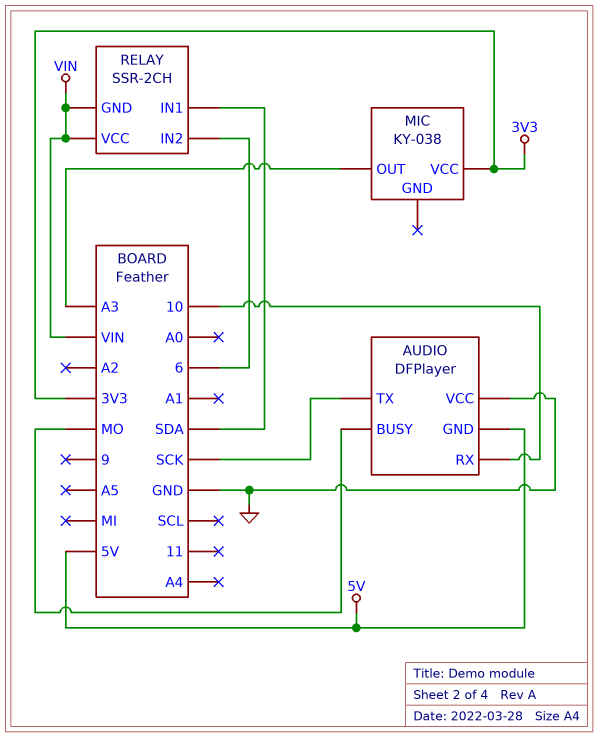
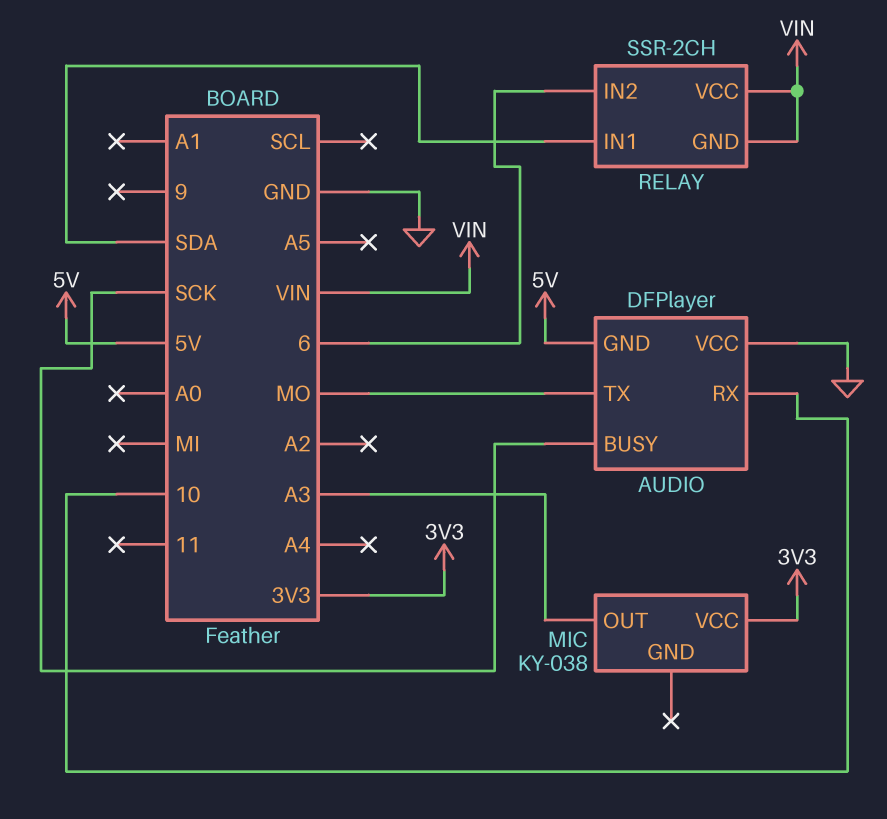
AUDIO pin BUSY: MO -> SCK
AUDIO pin TX: SCK -> MO

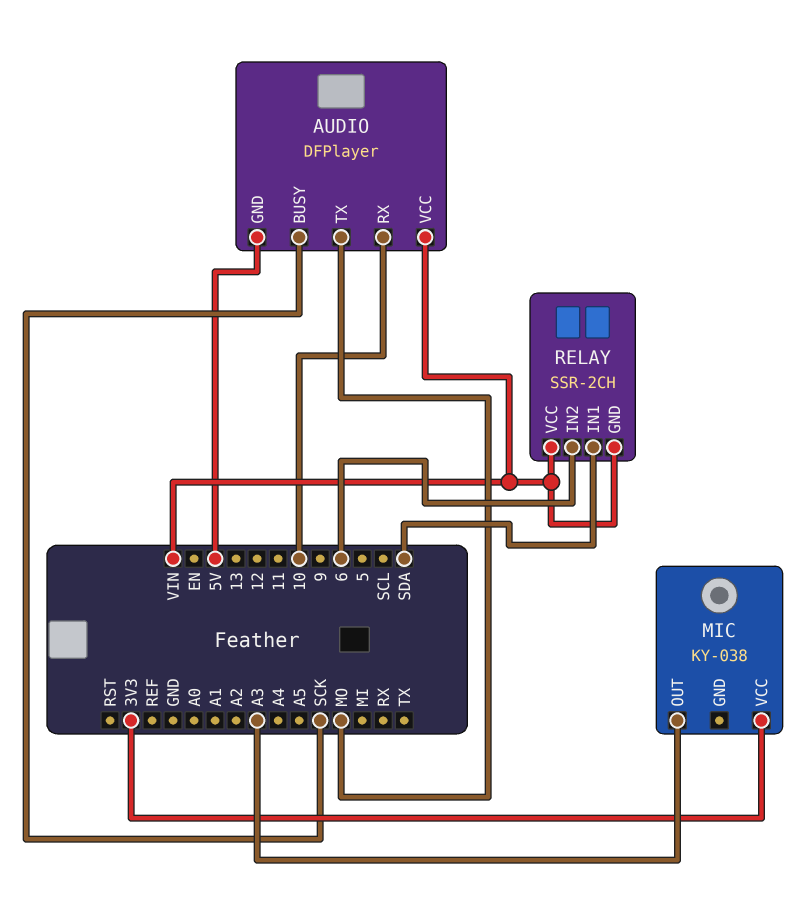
AUDIO pin VCC: GND -> VIN

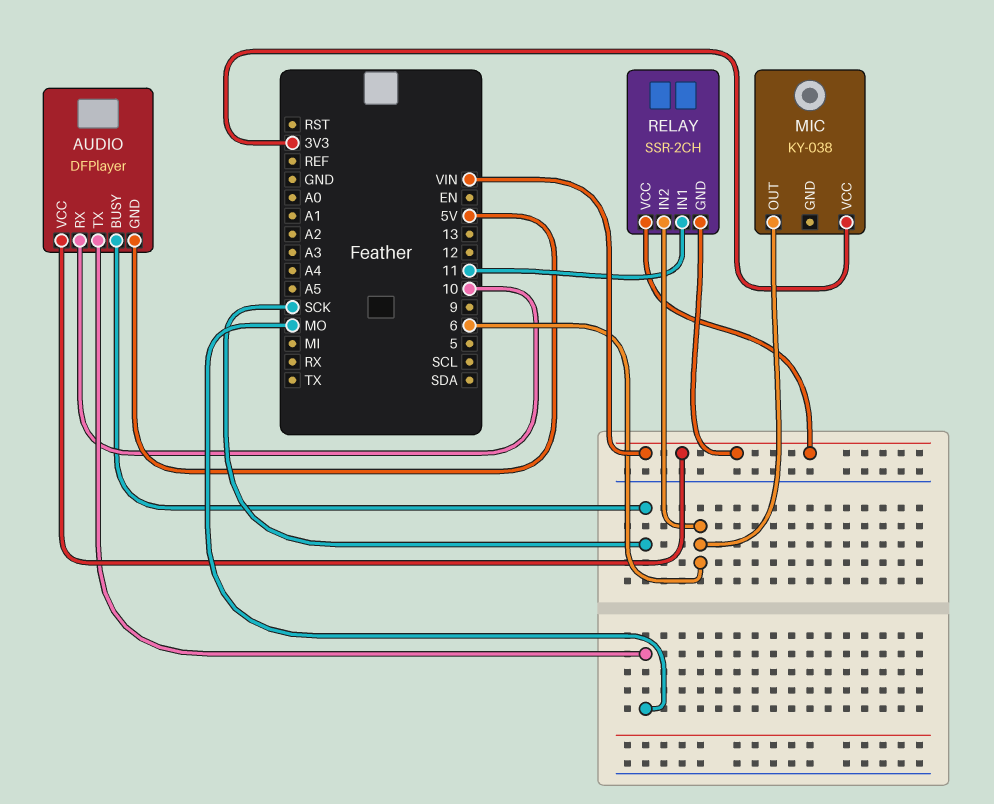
MIC pin OUT: A3 -> 6
RELAY pin IN1: SDA -> 11

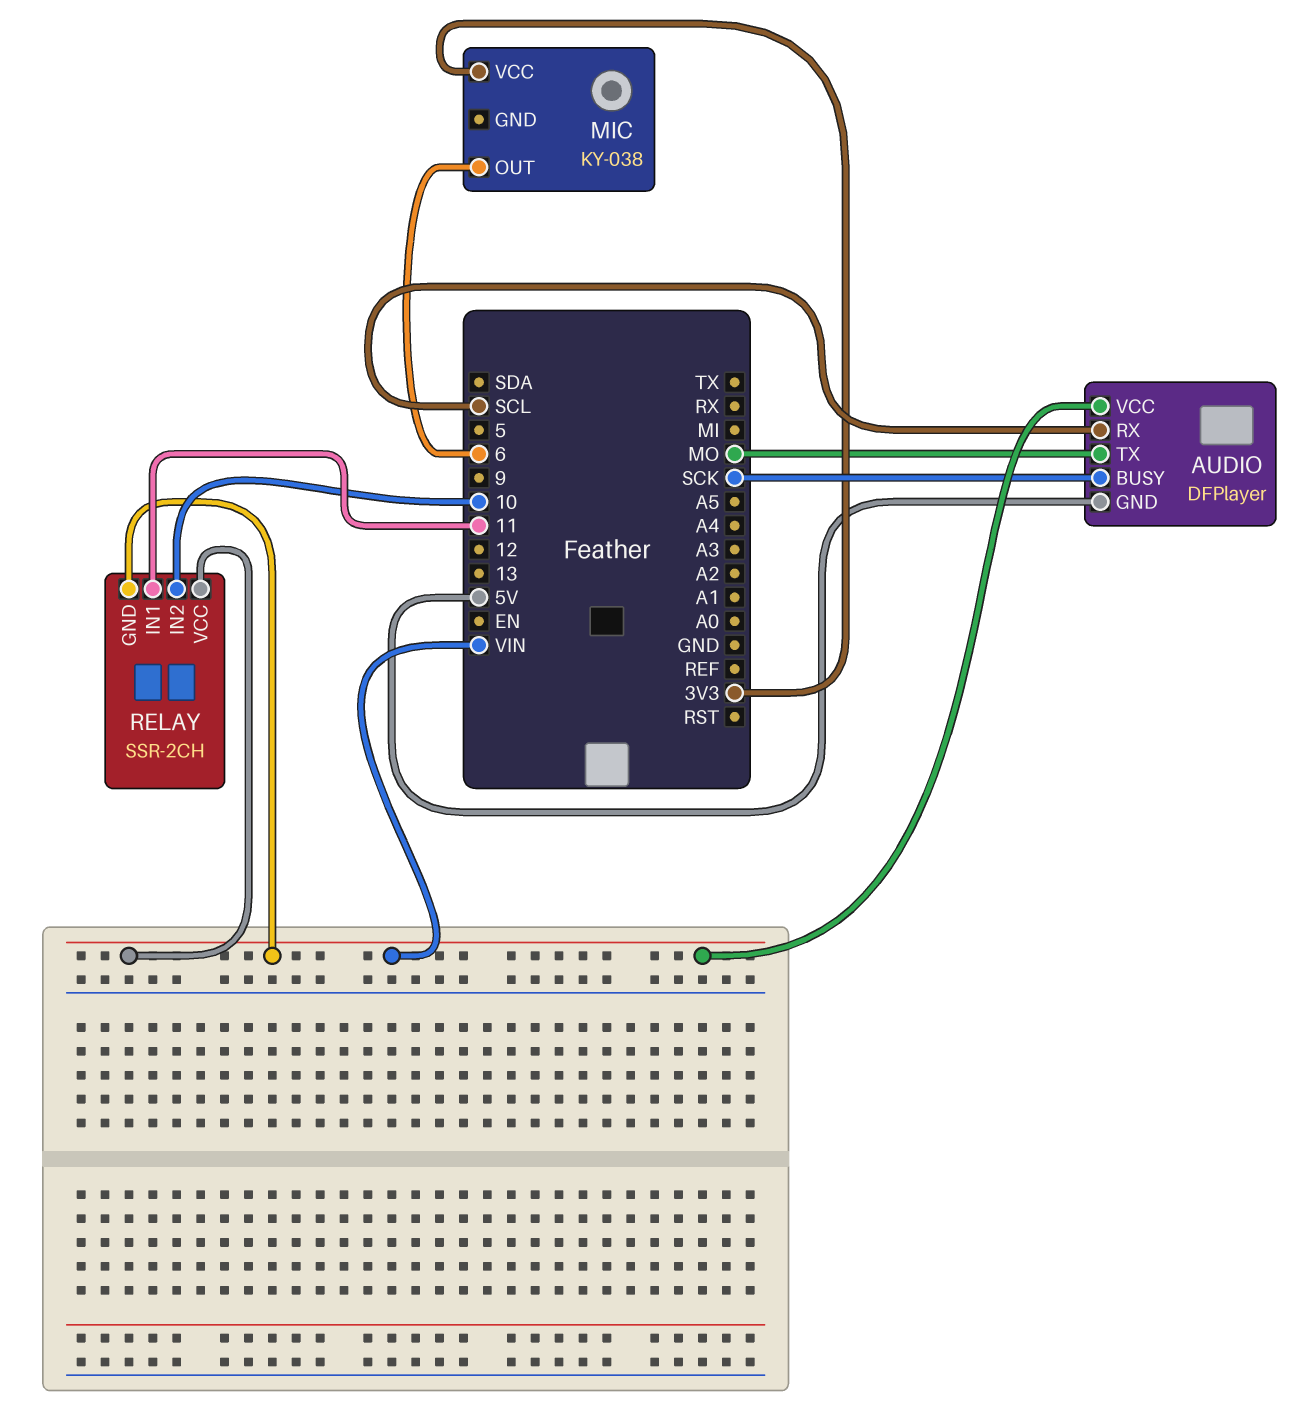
AUDIO pin RX: 10 -> SCL
RELAY pin IN2: 6 -> 10

